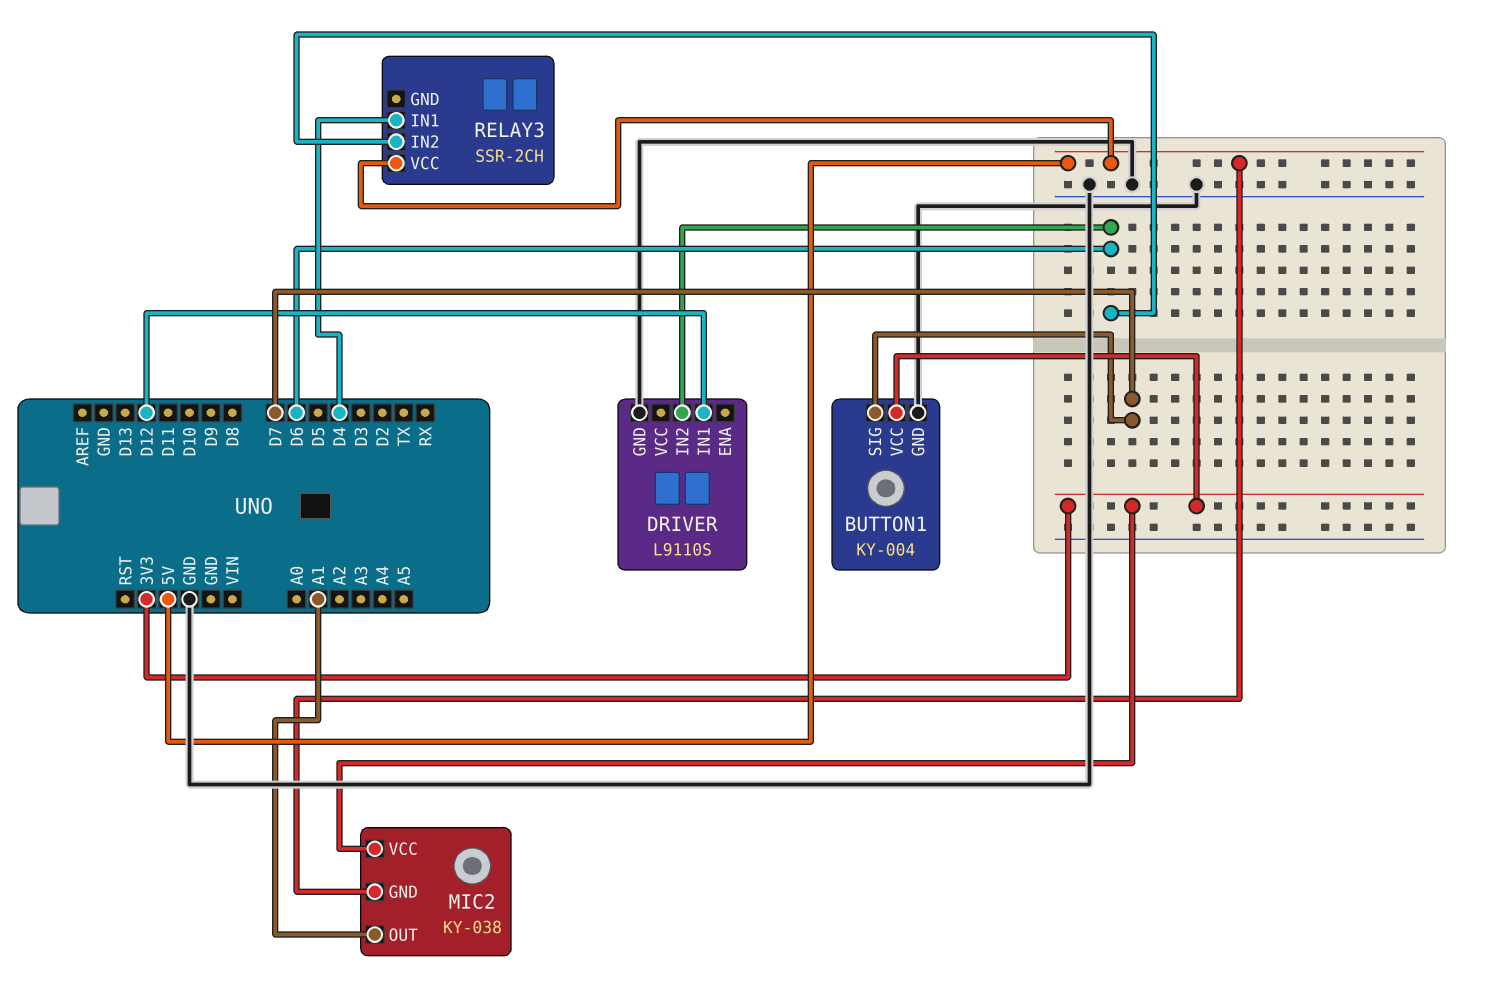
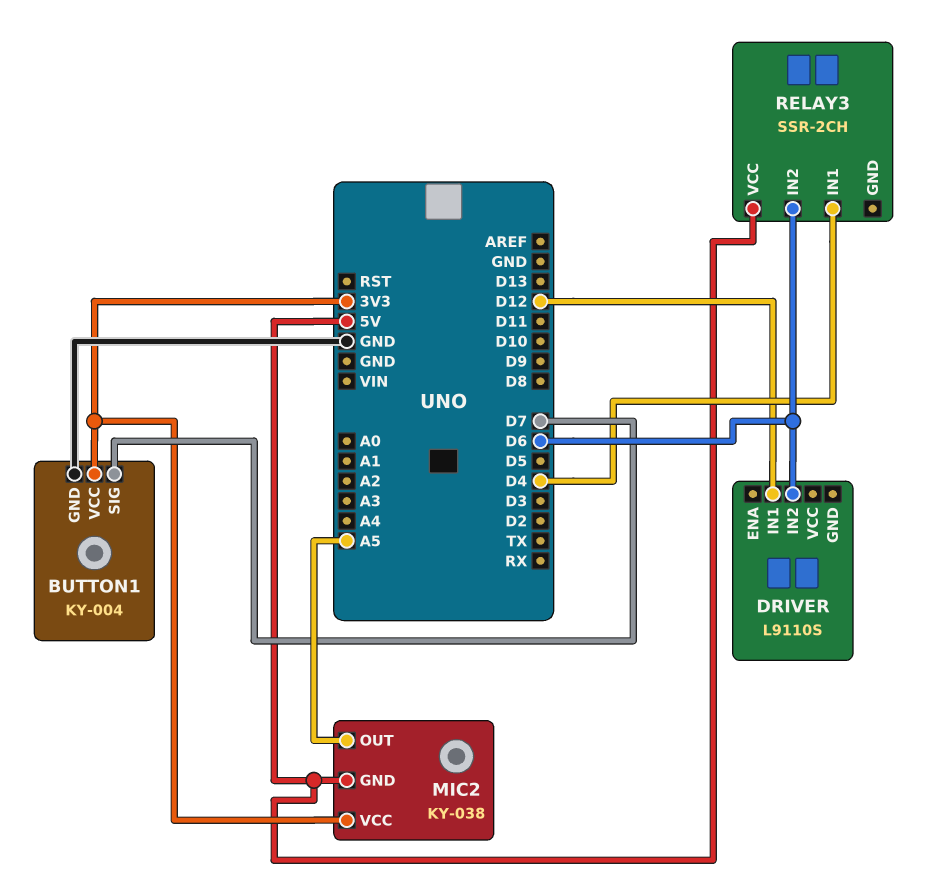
DRIVER pin GND: GND -> none
MIC2 pin OUT: A1 -> A5

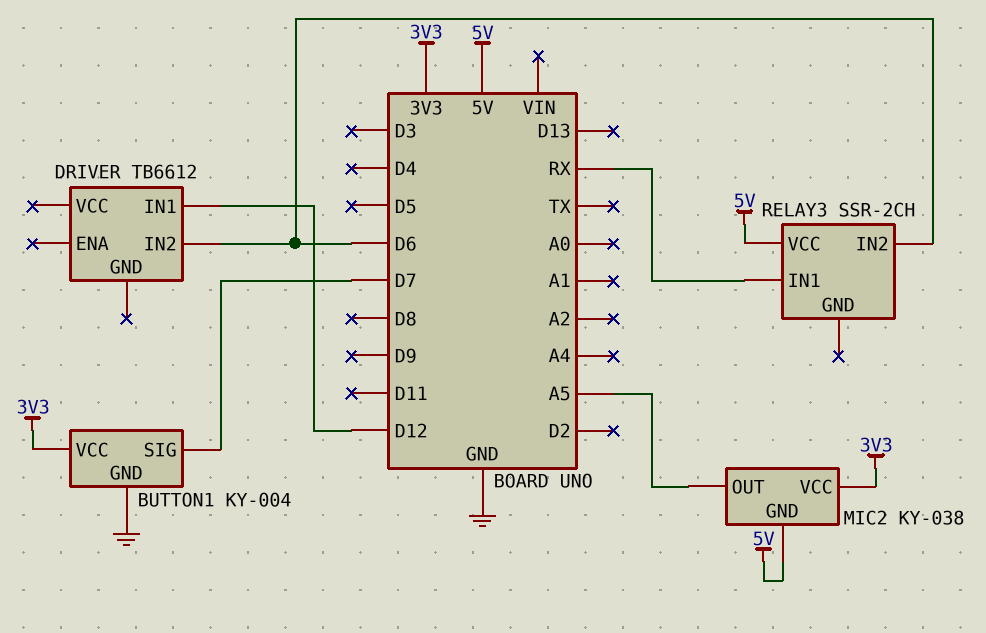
DRIVER: L9110S -> TB6612
RELAY3 pin IN1: D4 -> RX

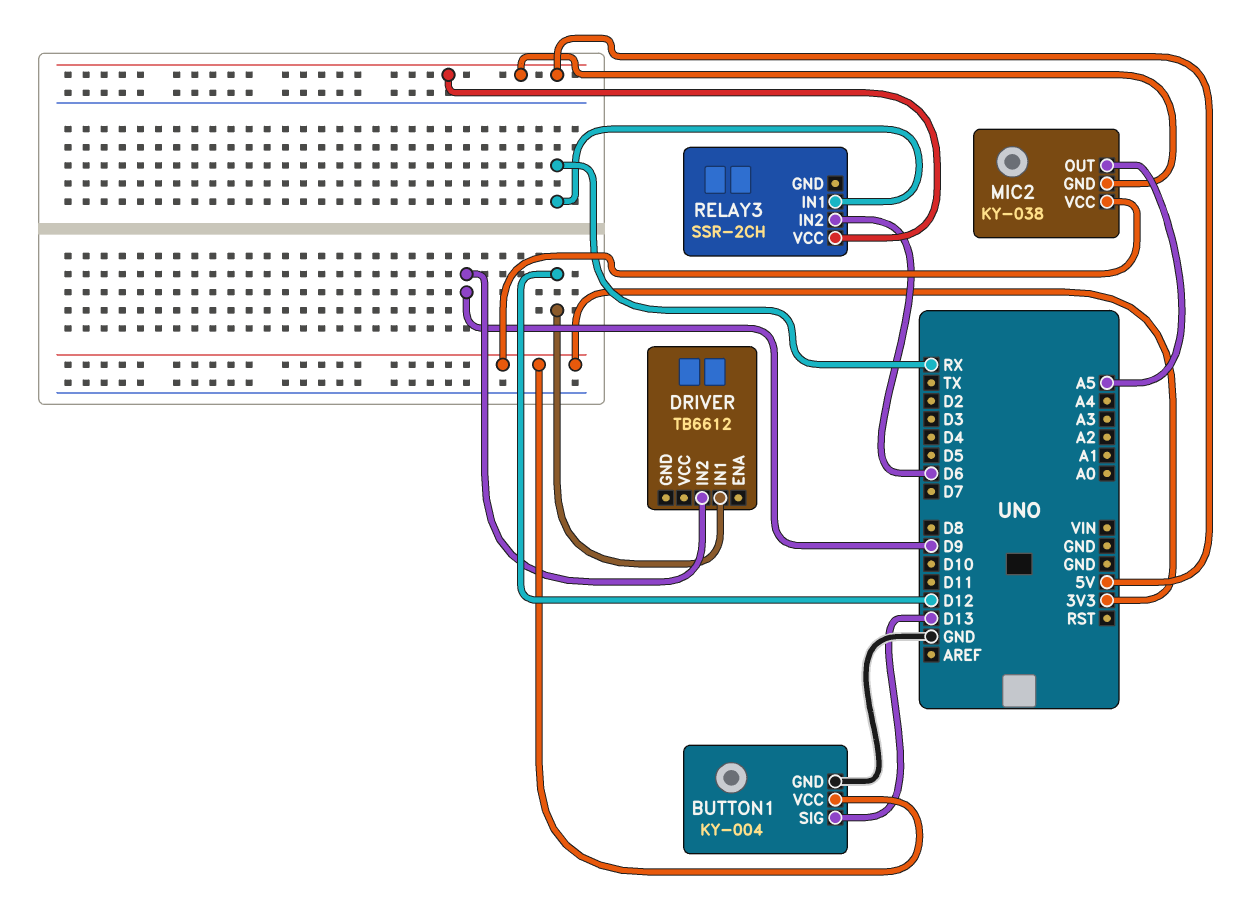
BUTTON1 pin SIG: D7 -> D13
DRIVER pin IN2: D6 -> D9

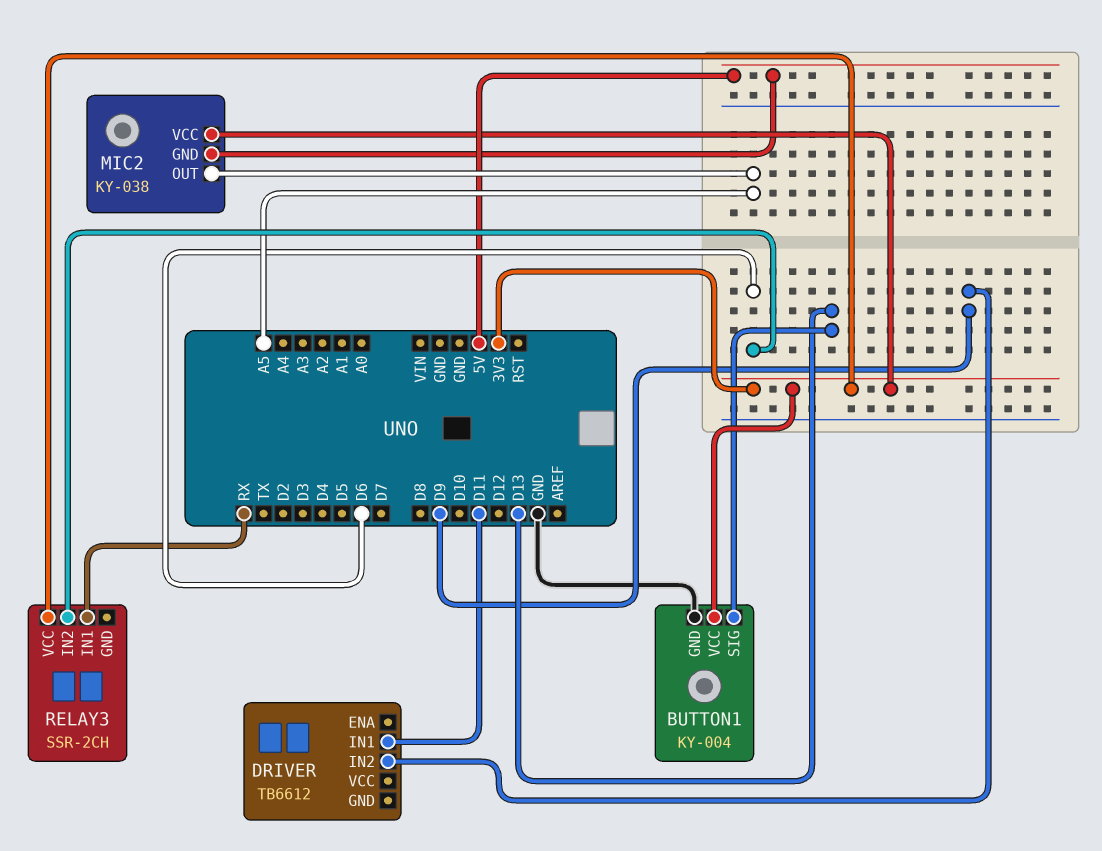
DRIVER pin IN1: D12 -> D11
RELAY3 pin VCC: 5V -> 3V3

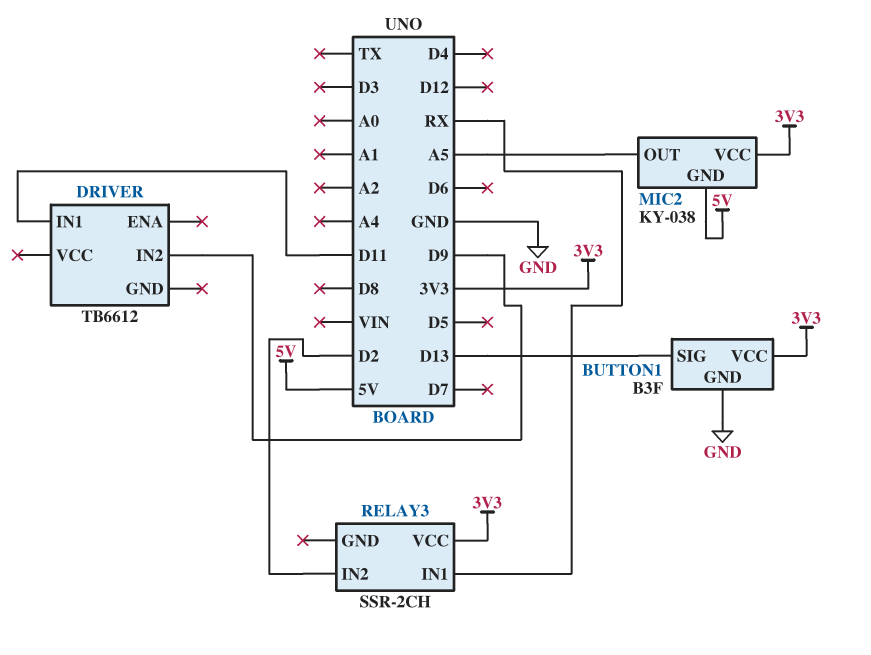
BUTTON1: KY-004 -> B3F
RELAY3 pin IN2: D6 -> D2

